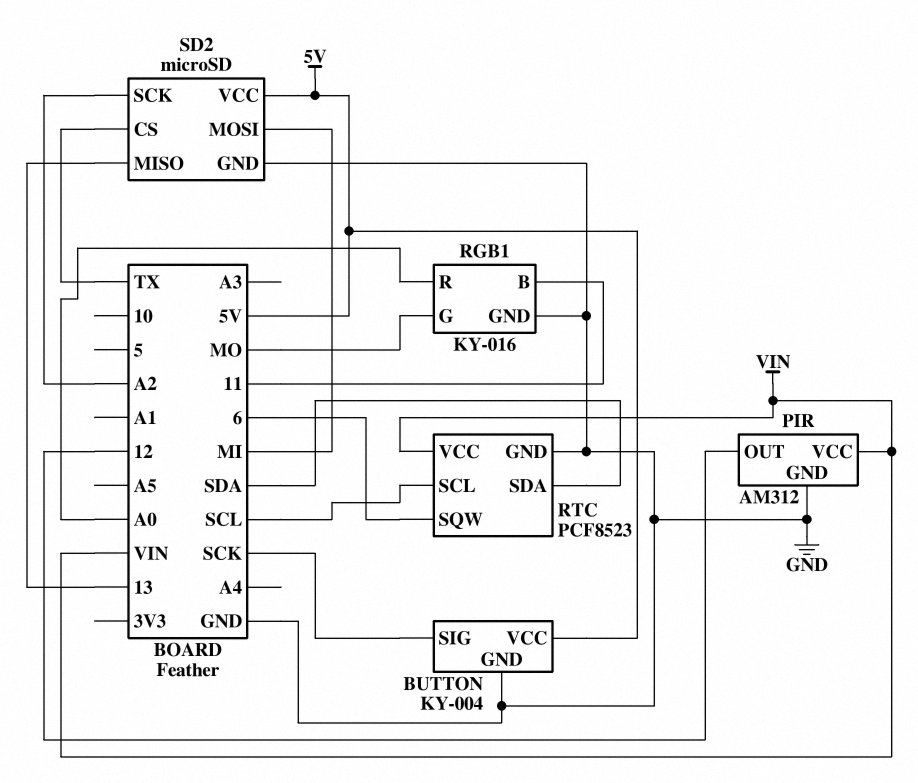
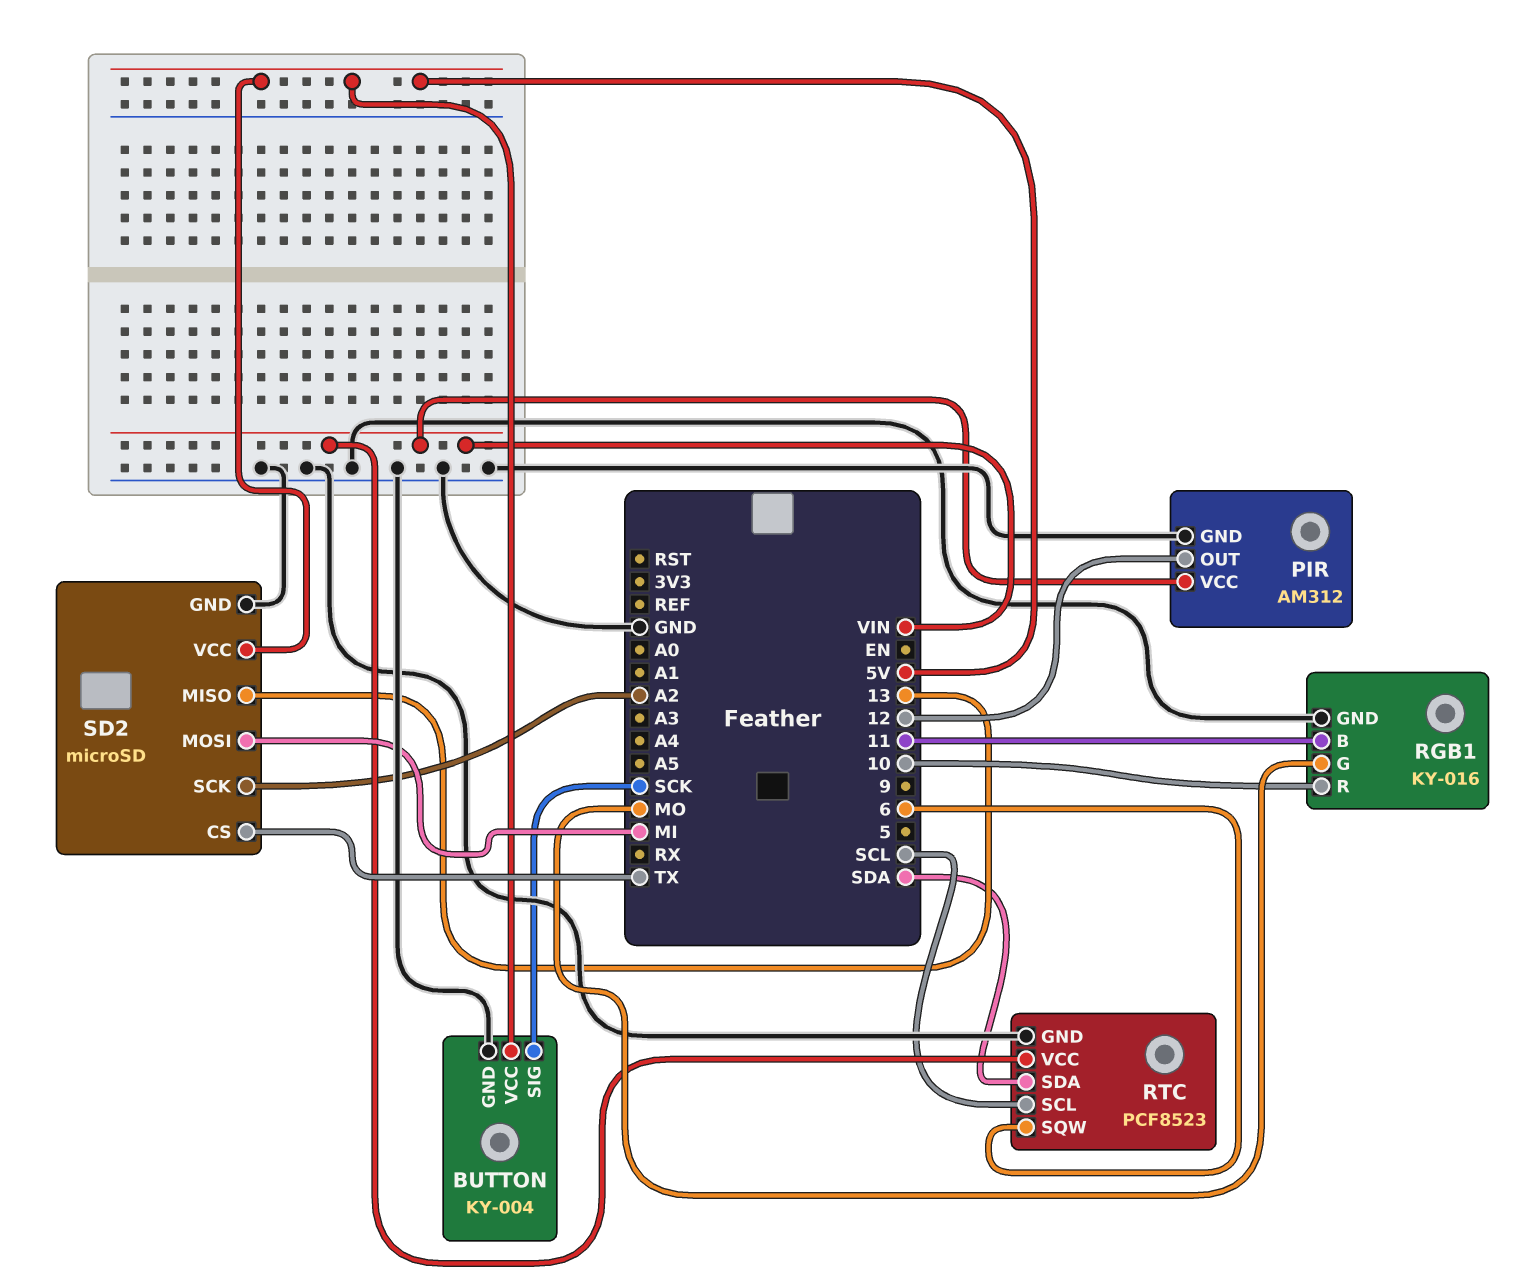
RGB1 pin R: A0 -> 10

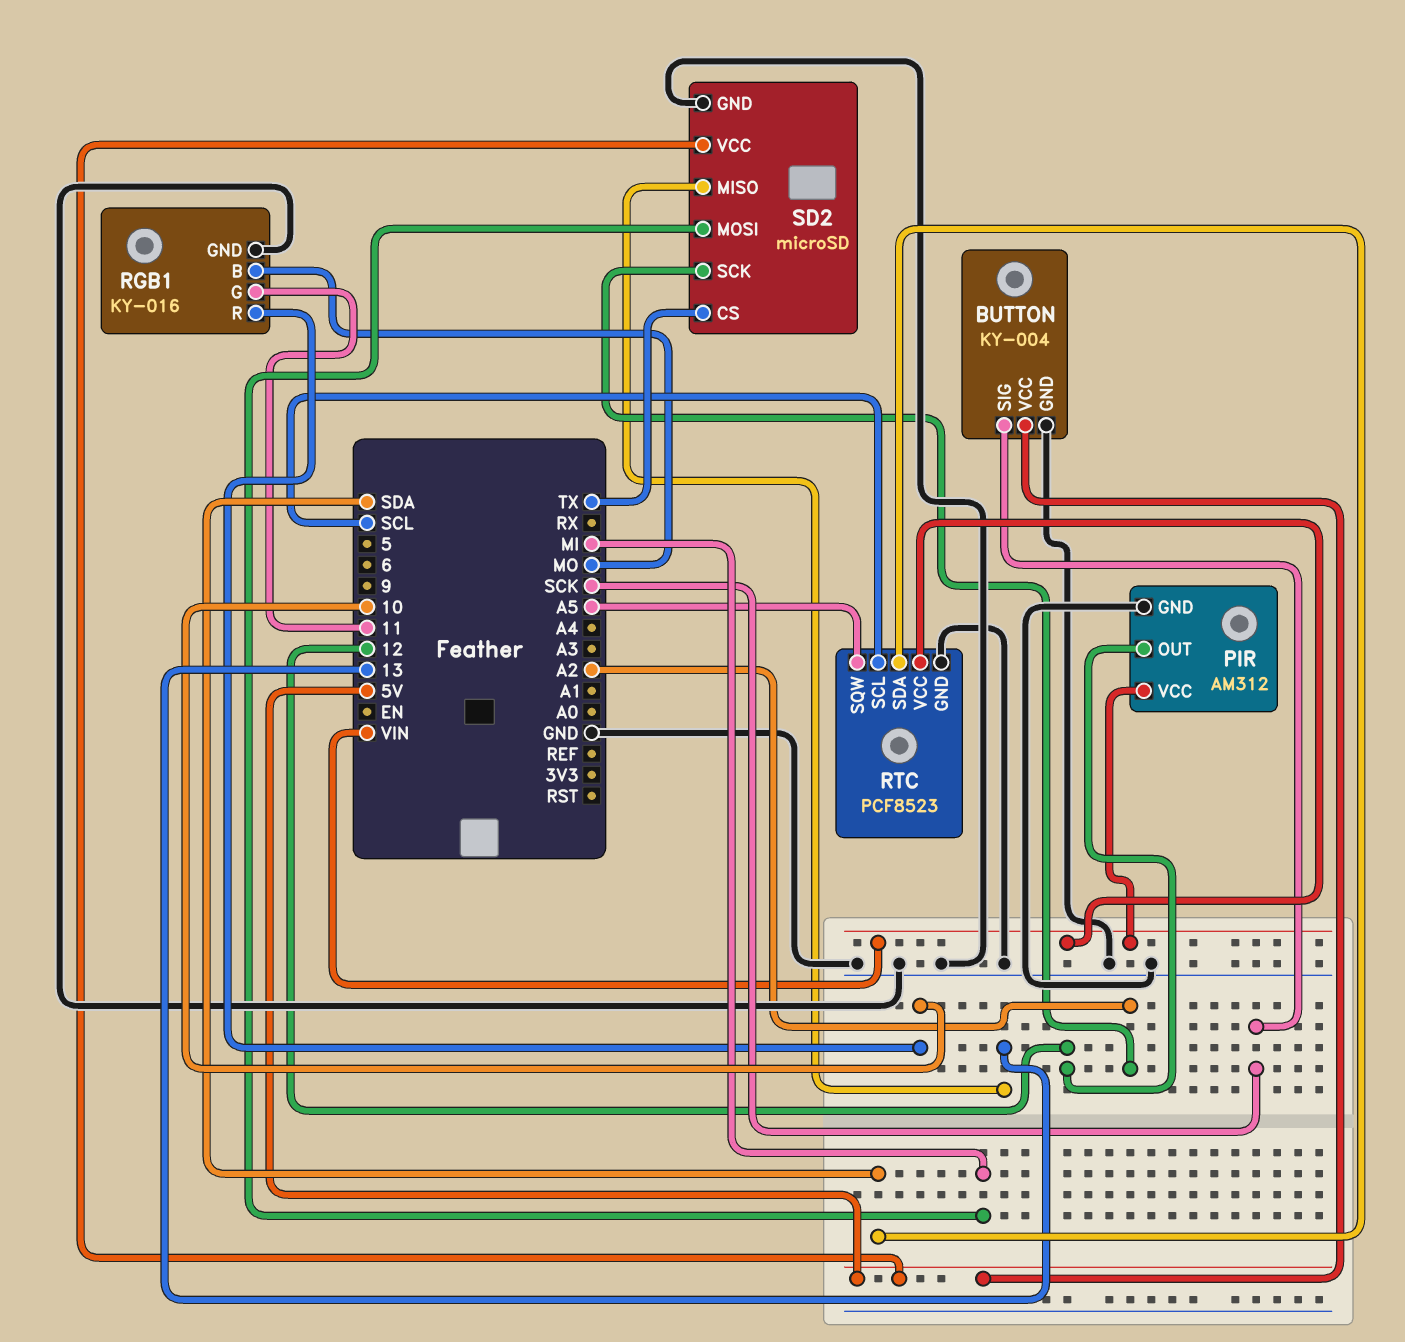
RGB1 pin B: 11 -> MO
RGB1 pin G: MO -> 11
RTC pin SQW: 6 -> A5

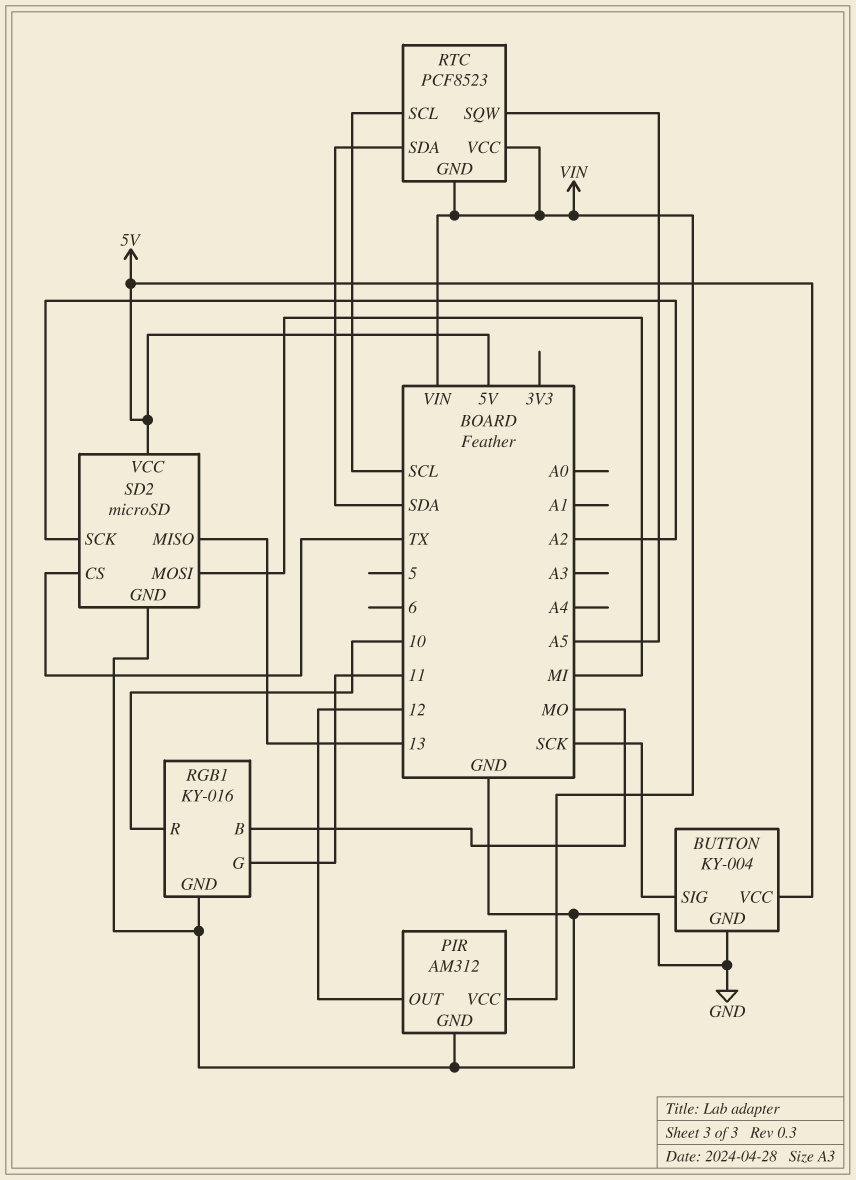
RTC pin GND: GND -> VIN

